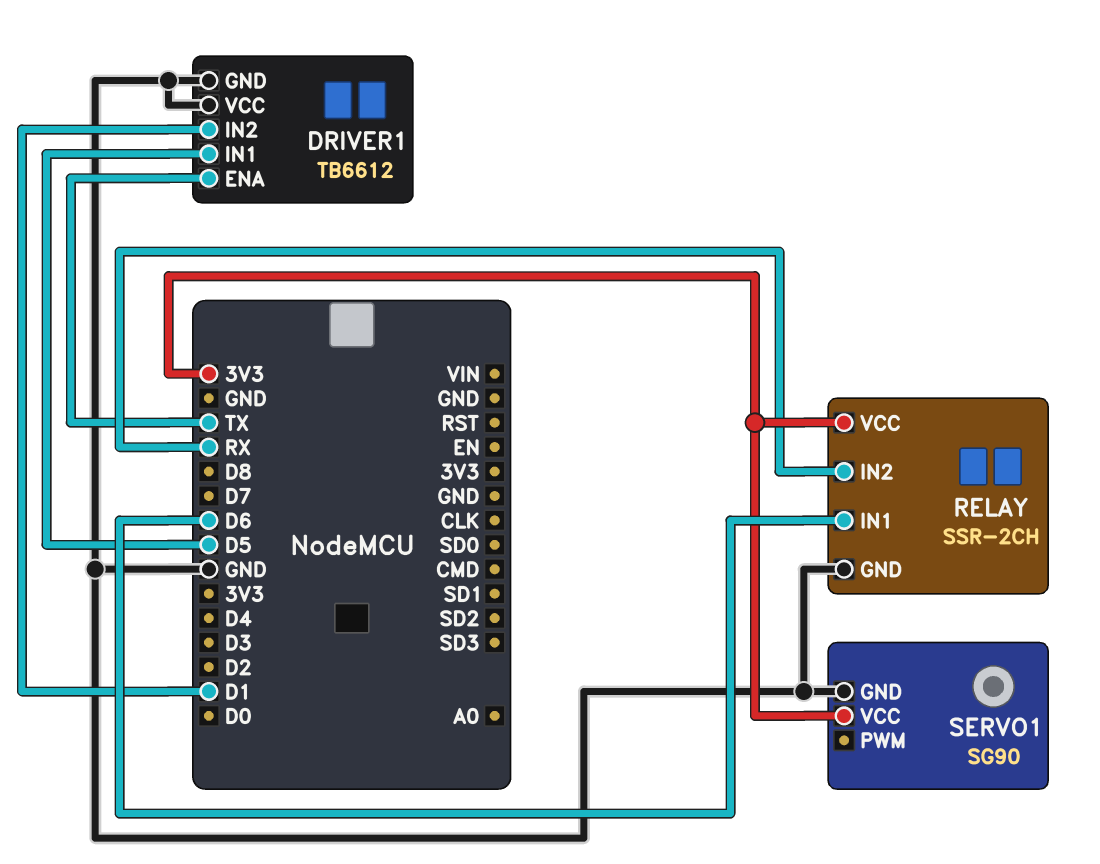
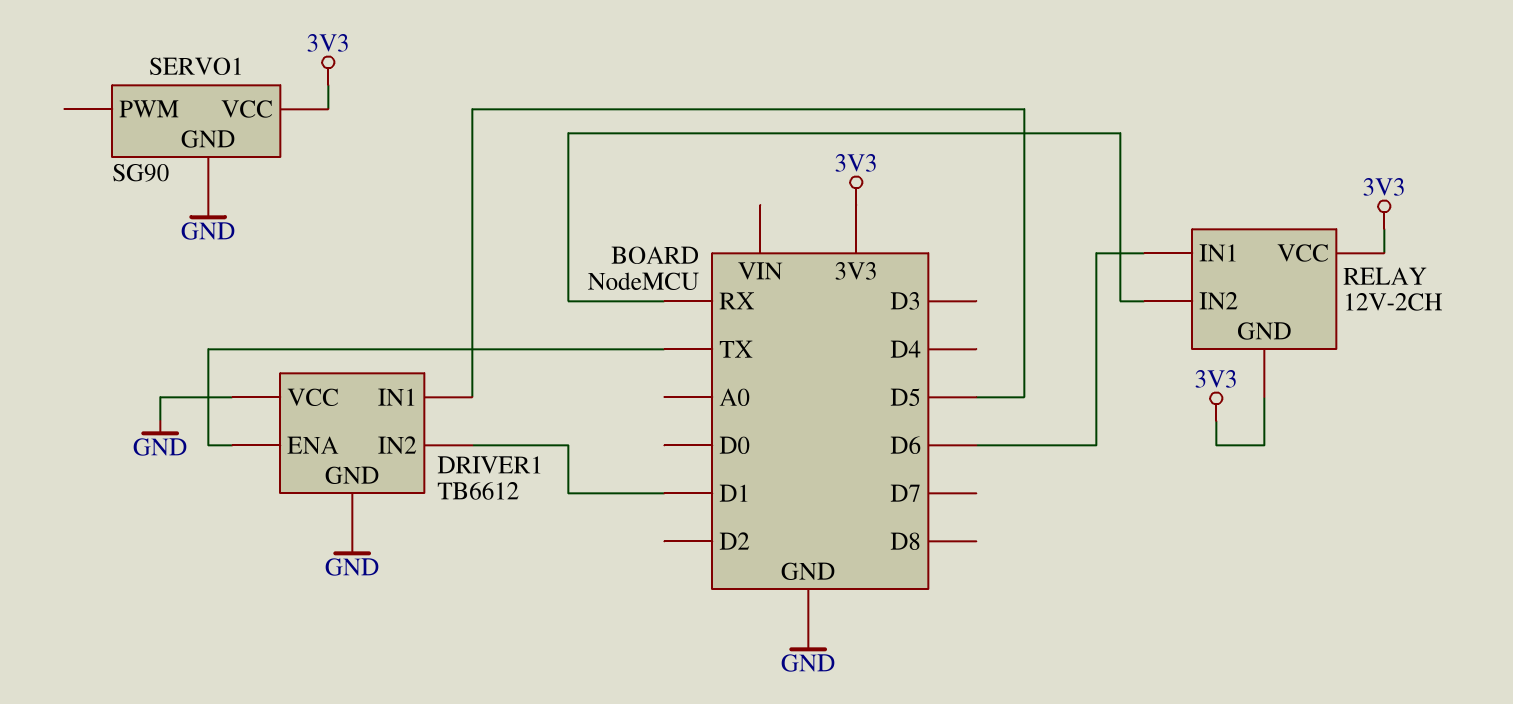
RELAY: SSR-2CH -> 12V-2CH
RELAY pin GND: GND -> 3V3

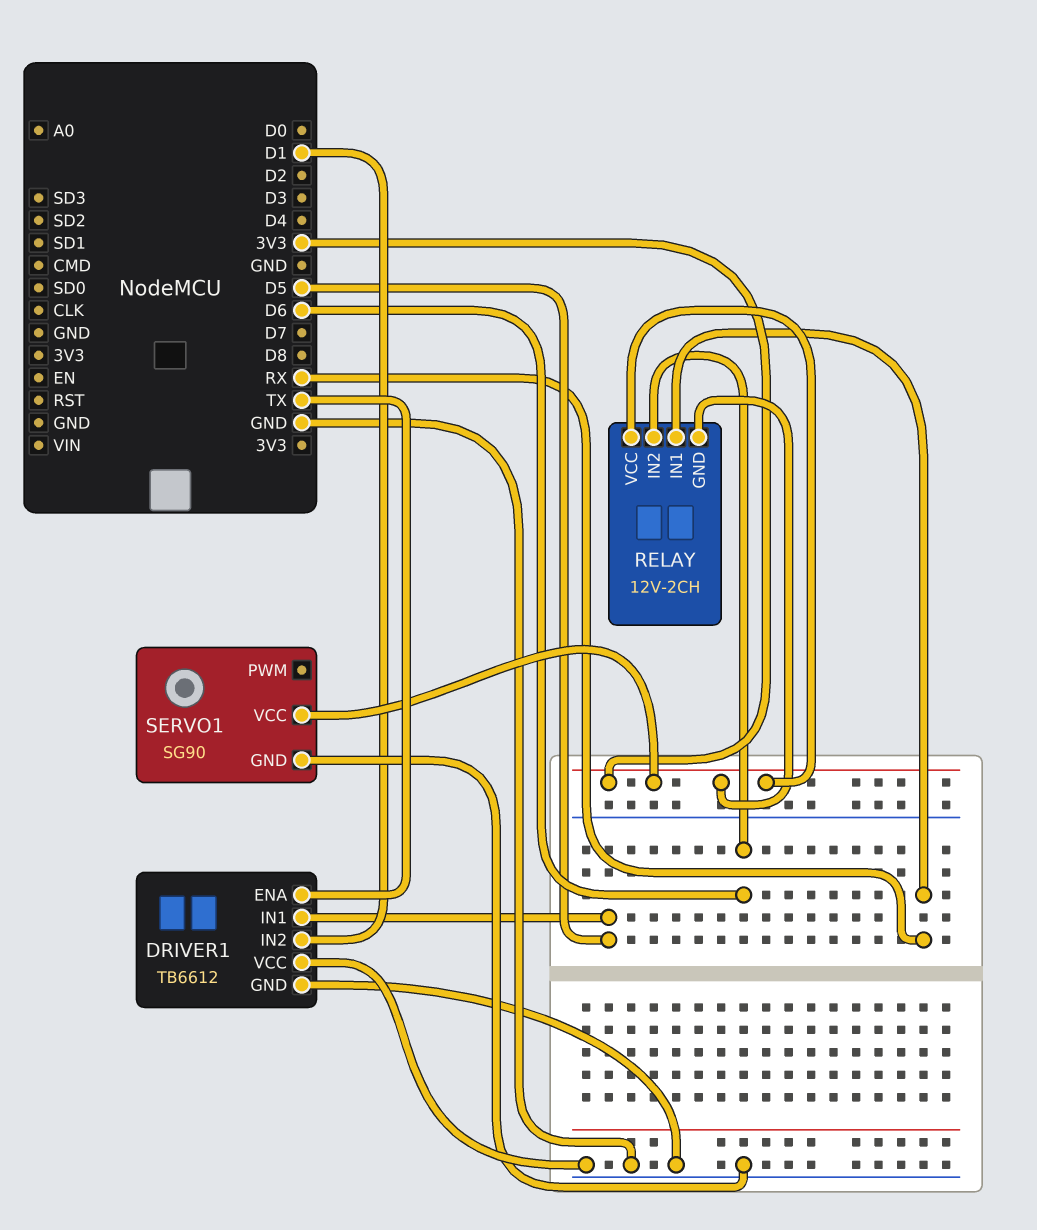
RELAY pin IN1: D6 -> RX
RELAY pin IN2: RX -> D6

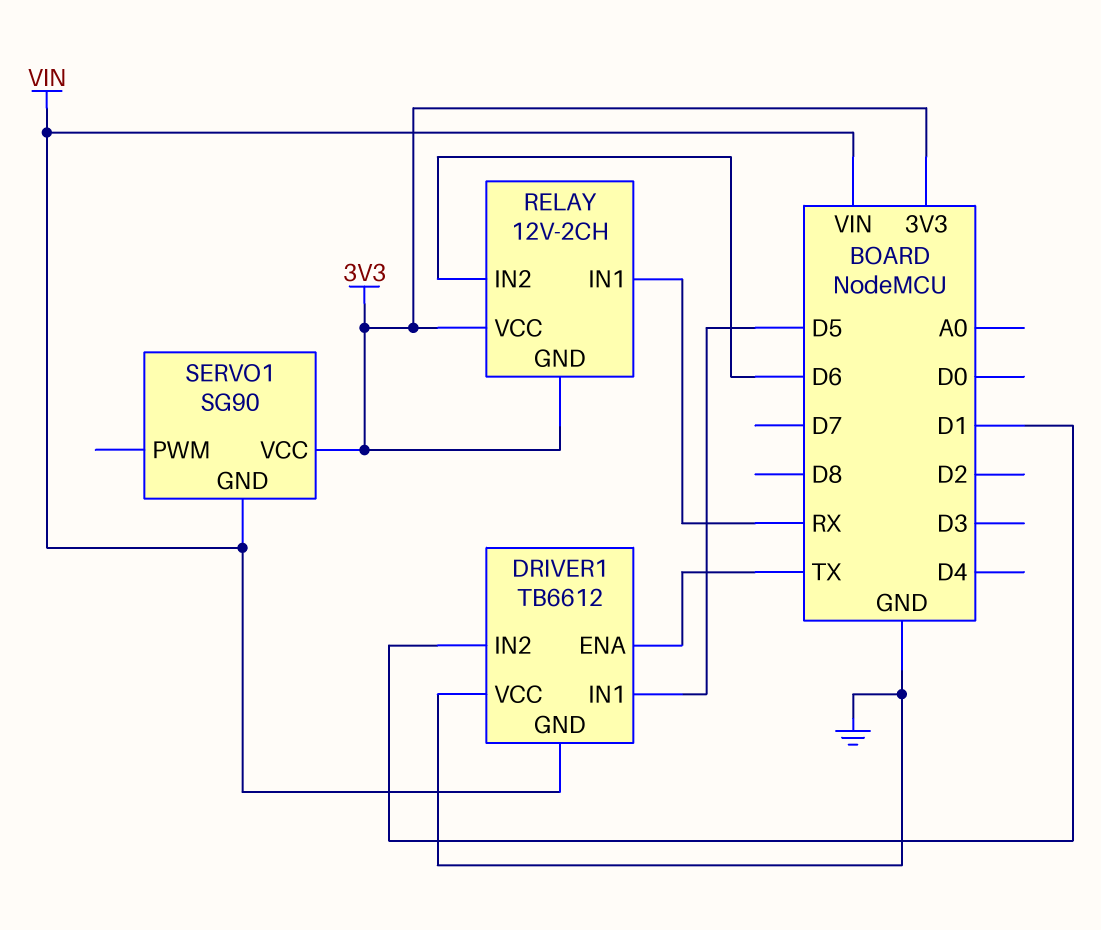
DRIVER1 pin GND: GND -> VIN
SERVO1 pin GND: GND -> VIN

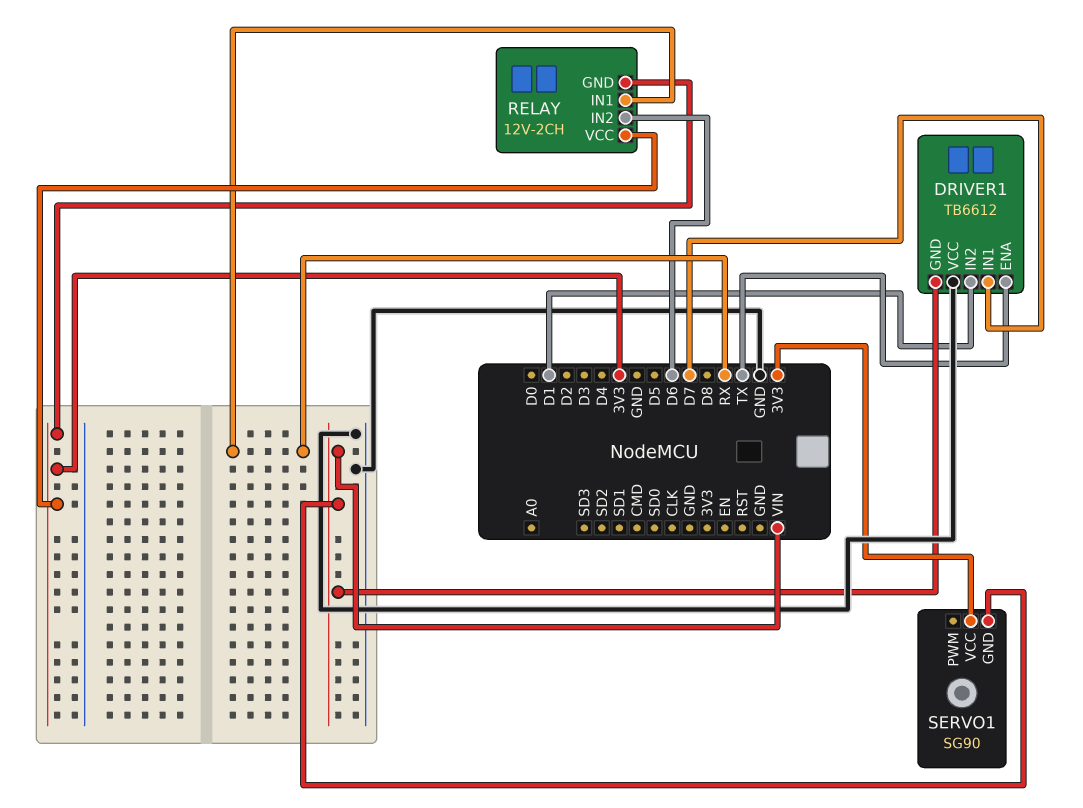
DRIVER1 pin IN1: D5 -> D7

